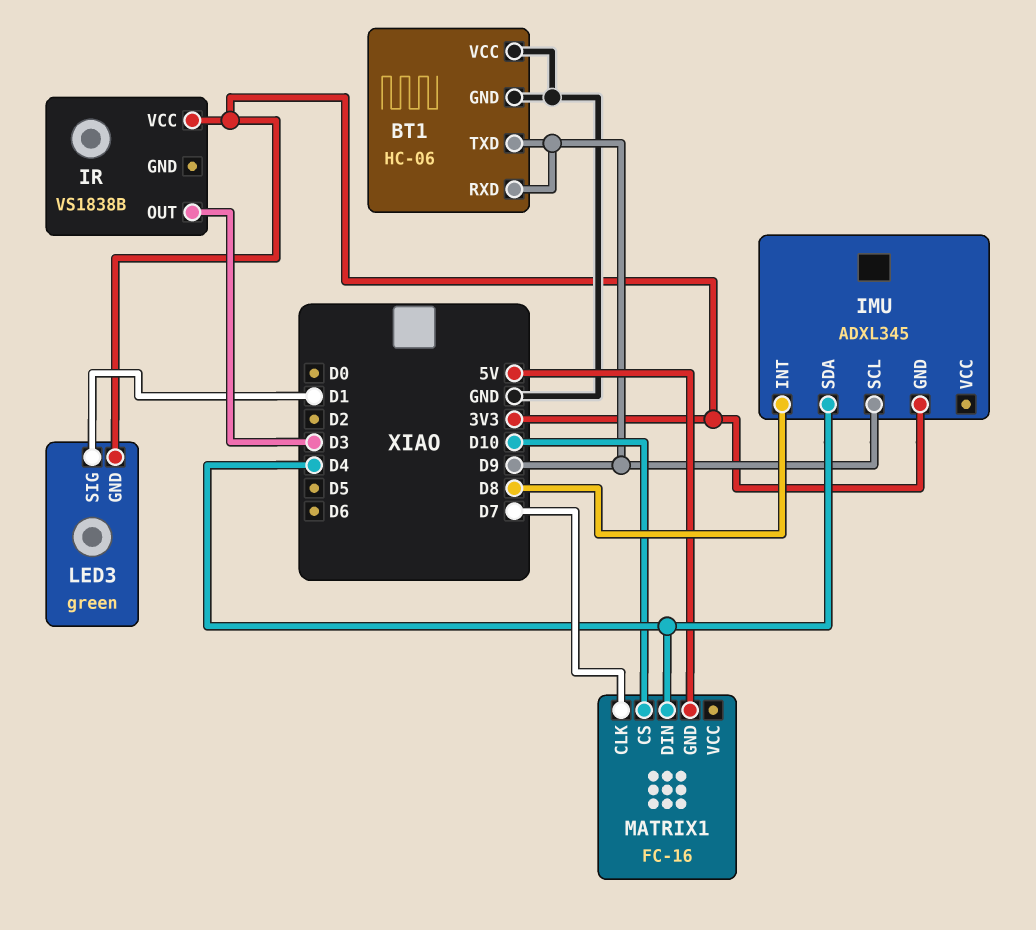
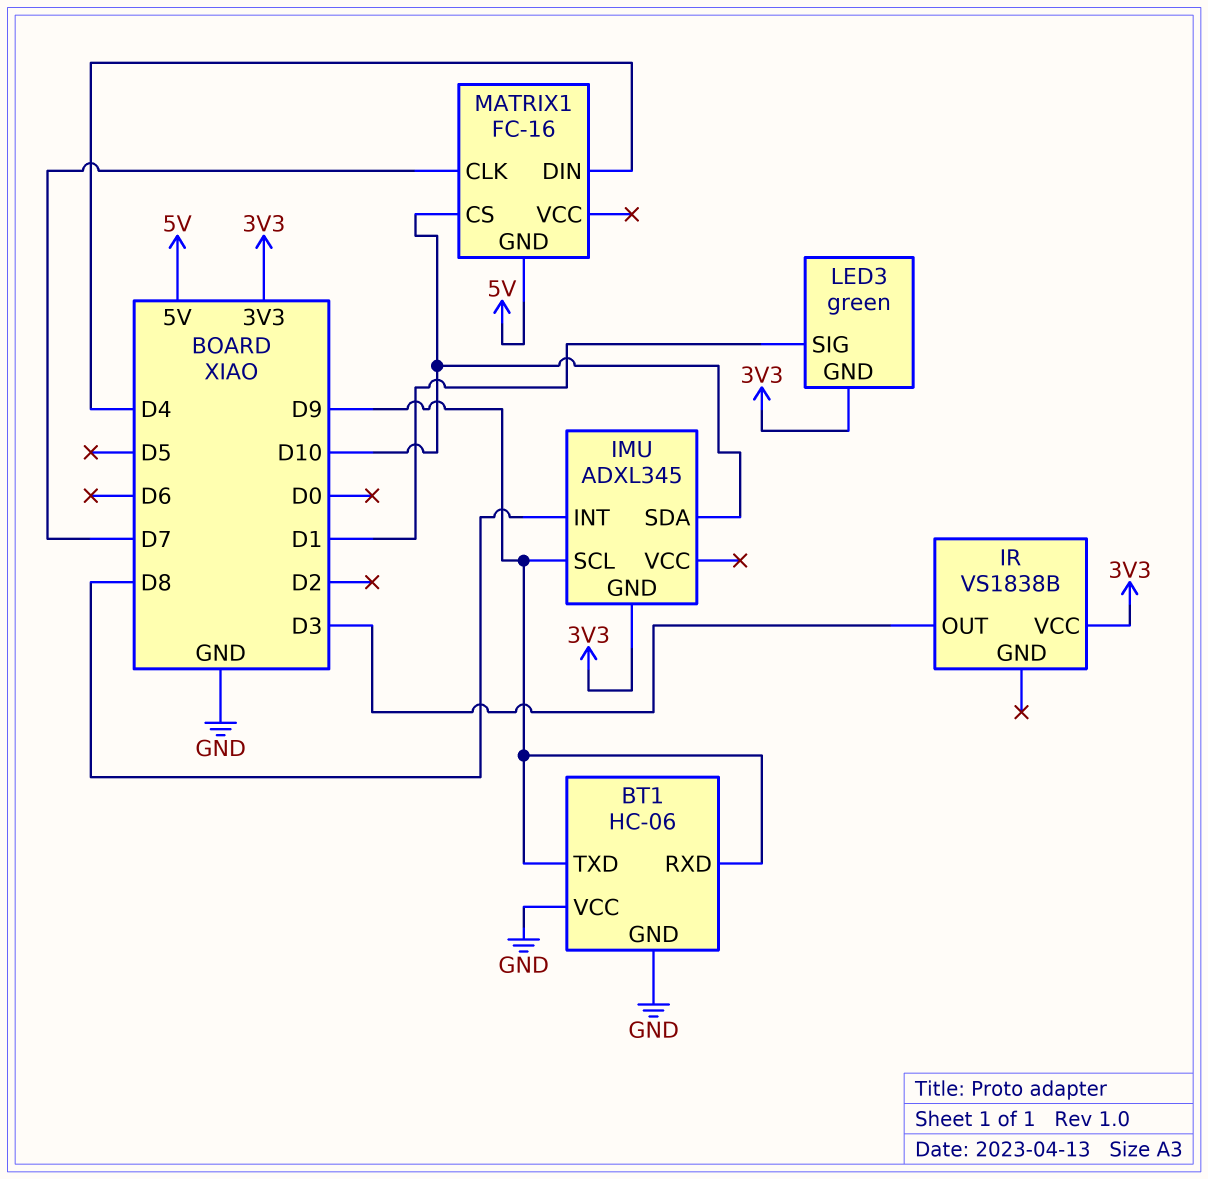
IMU pin SDA: D4 -> D10

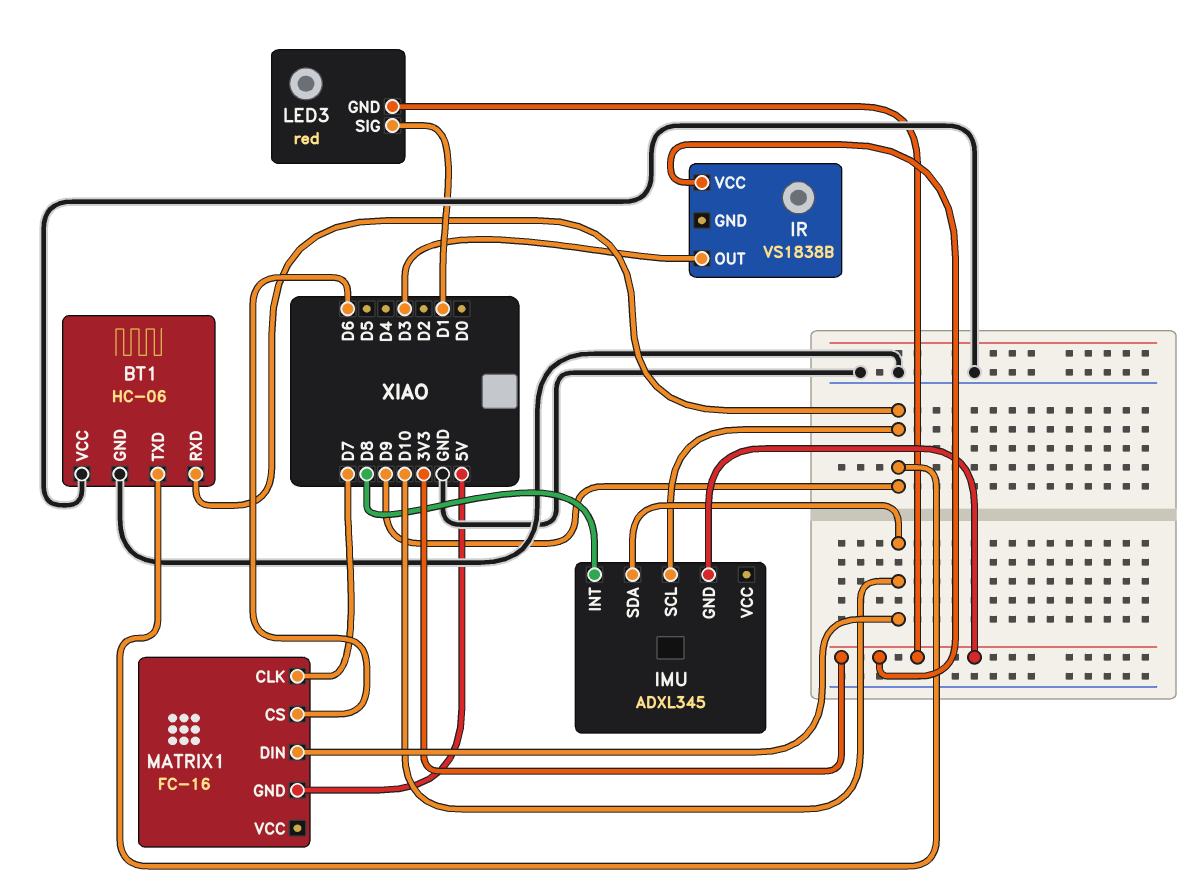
LED3: green -> red
MATRIX1 pin CS: D10 -> D6
MATRIX1 pin DIN: D4 -> D10

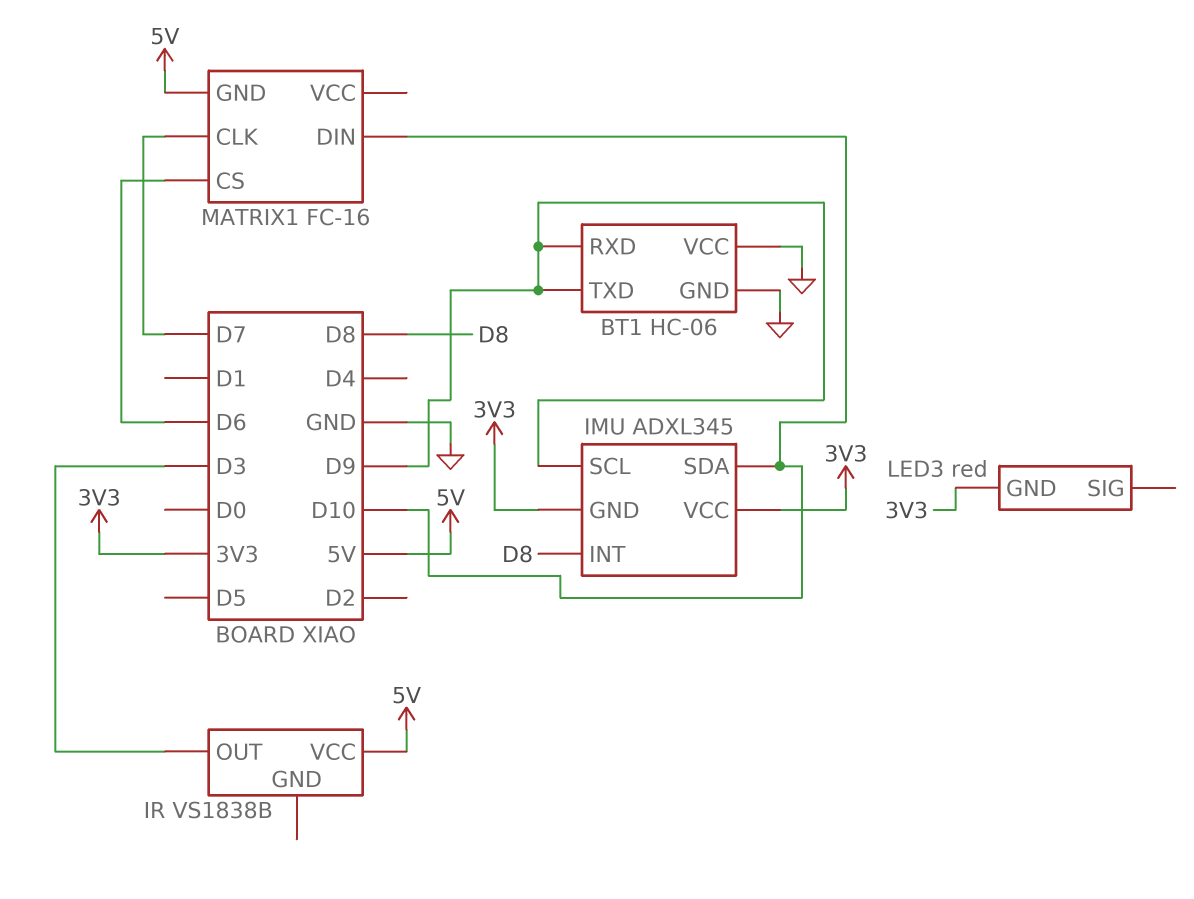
IMU pin VCC: none -> 3V3
IR pin VCC: 3V3 -> 5V
LED3 pin SIG: D1 -> none

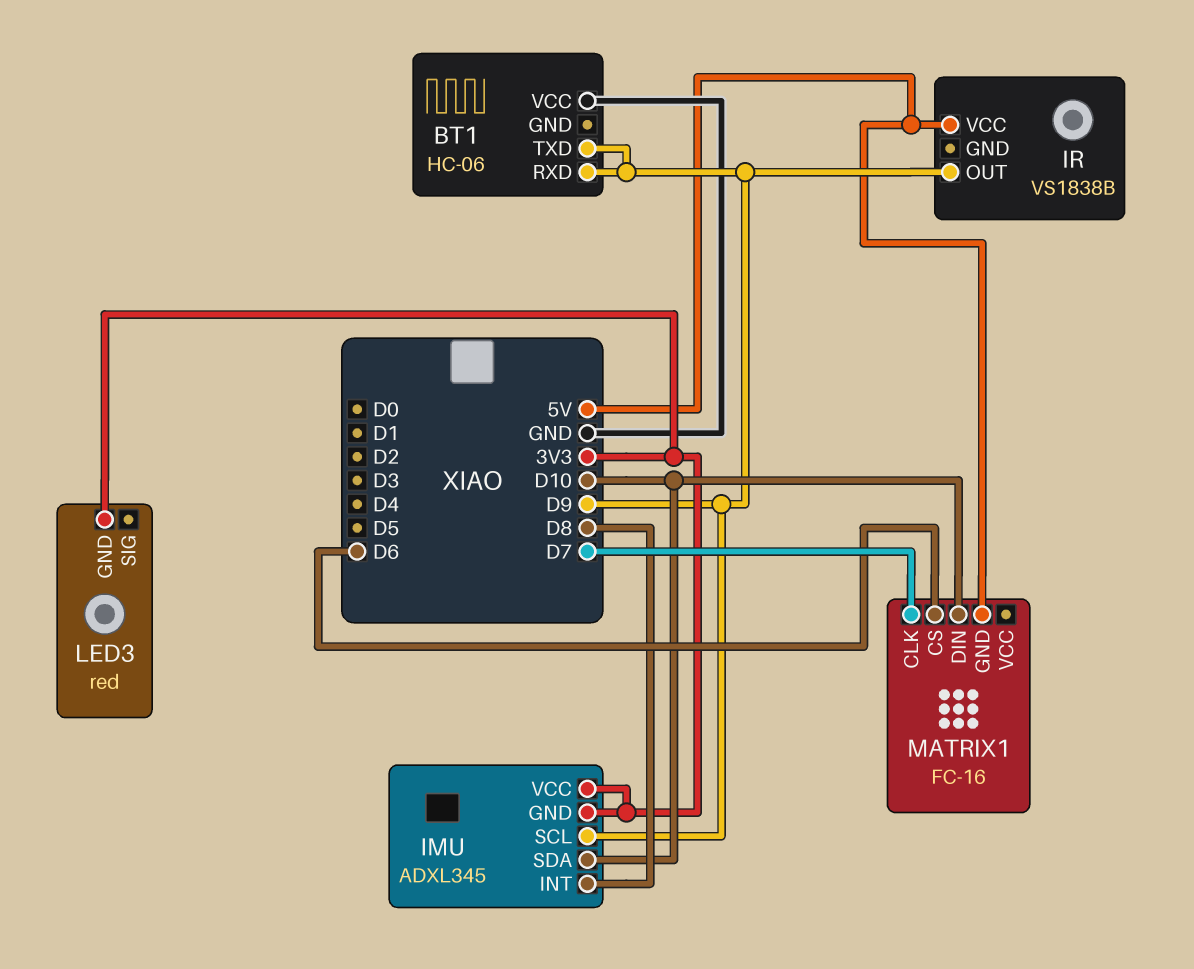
BT1 pin GND: GND -> none
IR pin OUT: D3 -> D9

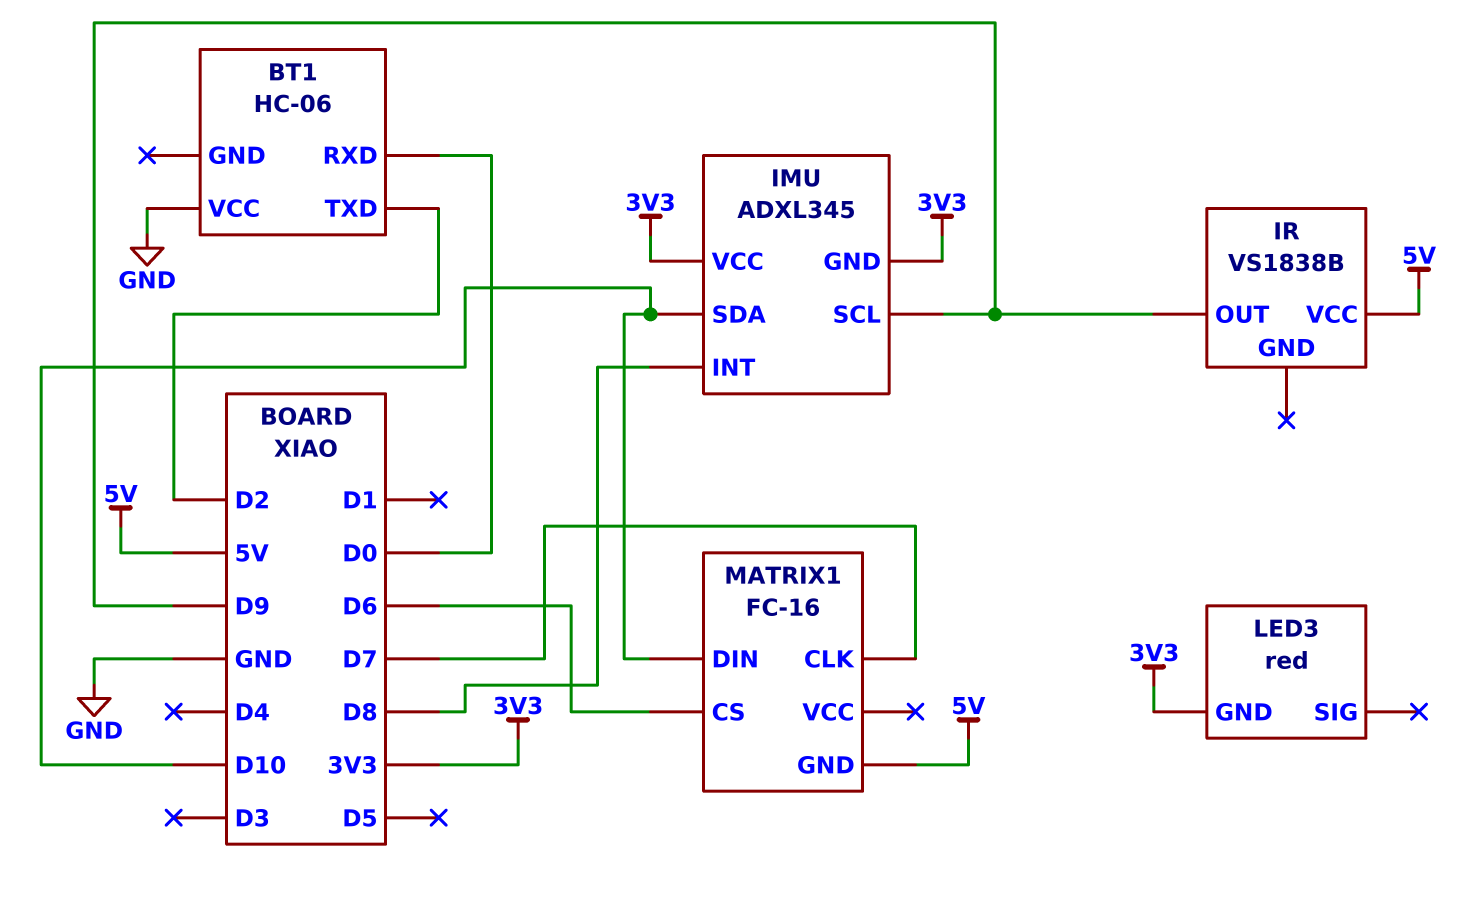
BT1 pin RXD: D9 -> D0
BT1 pin TXD: D9 -> D2

